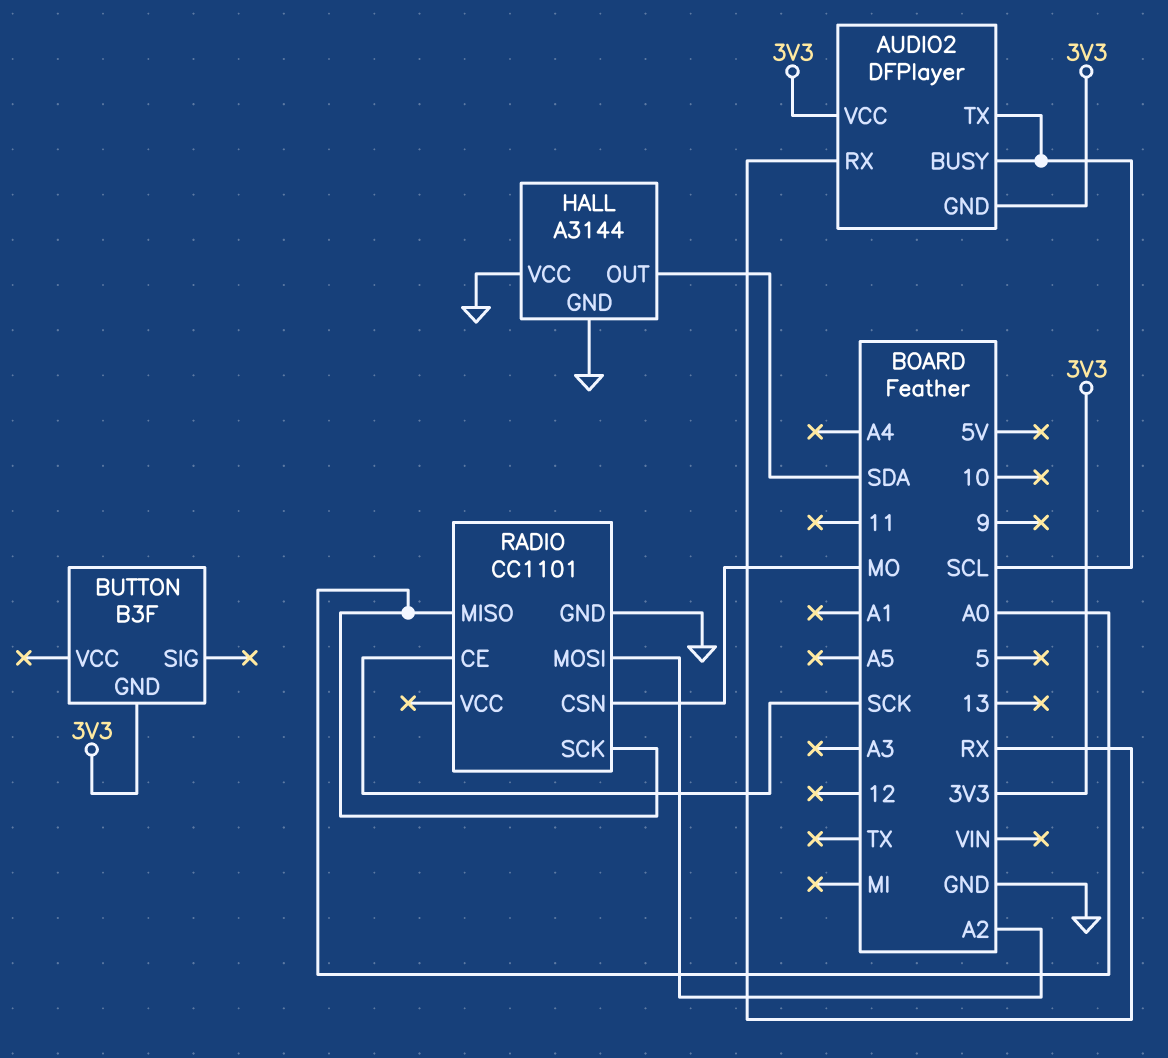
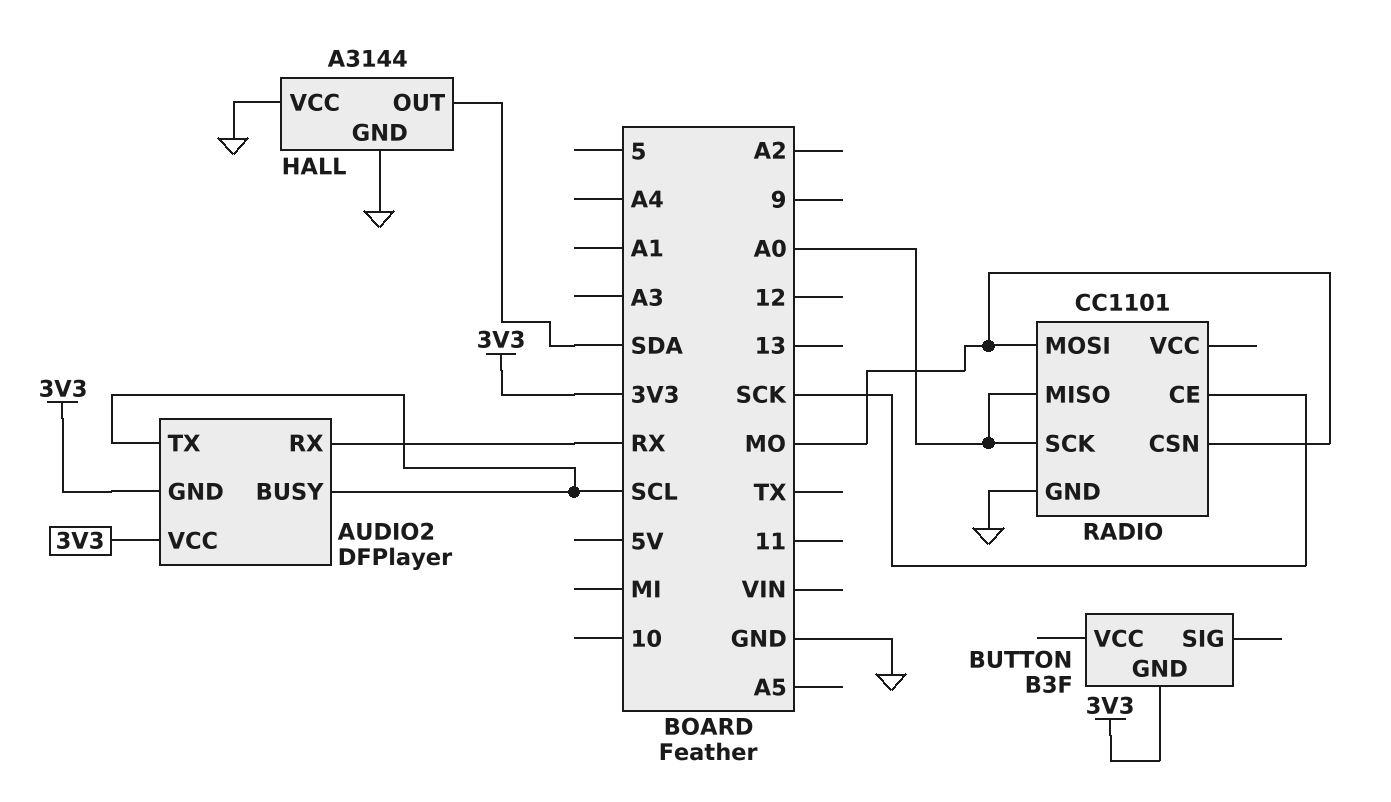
RADIO pin MOSI: A2 -> MO

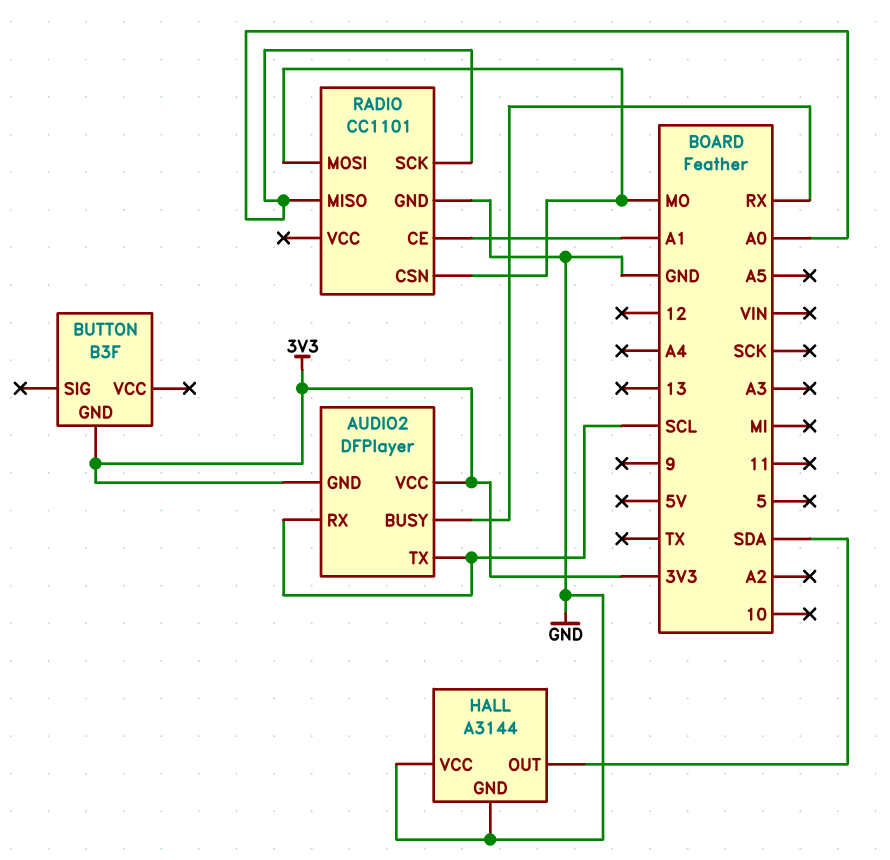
AUDIO2 pin BUSY: SCL -> RX
AUDIO2 pin RX: RX -> SCL
RADIO pin CE: SCK -> A1

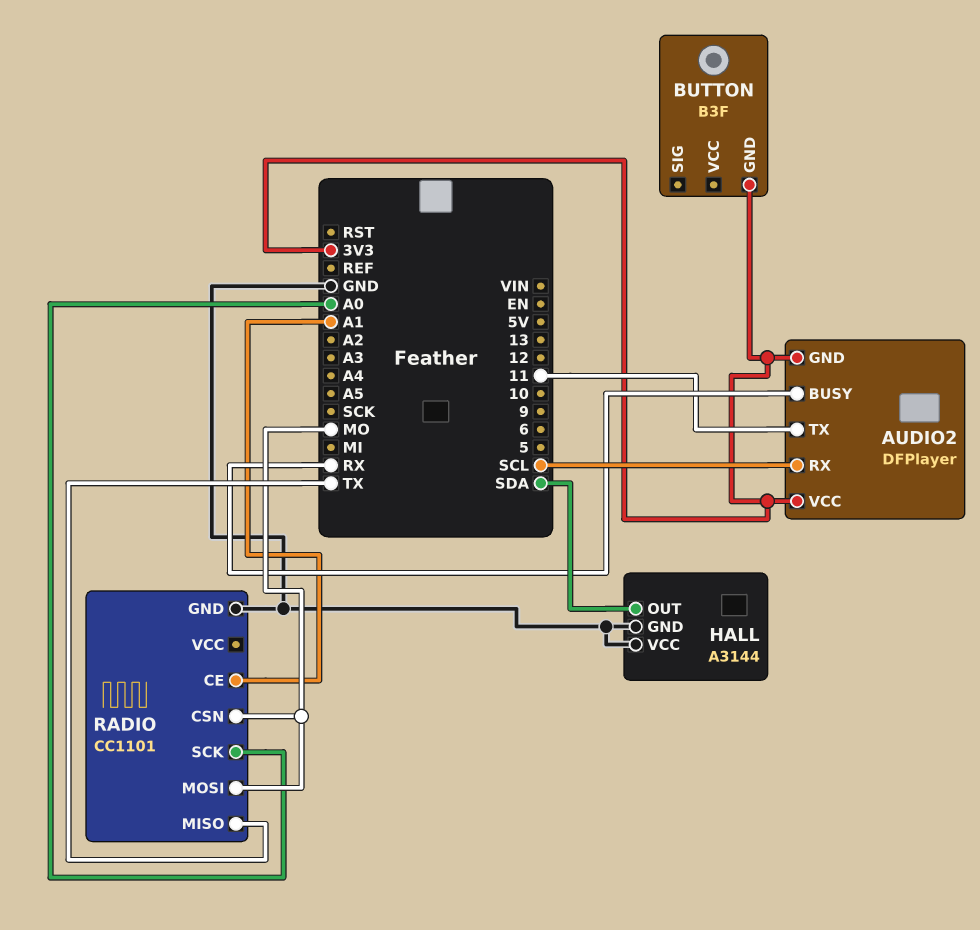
AUDIO2 pin TX: SCL -> 11
RADIO pin MISO: A0 -> TX

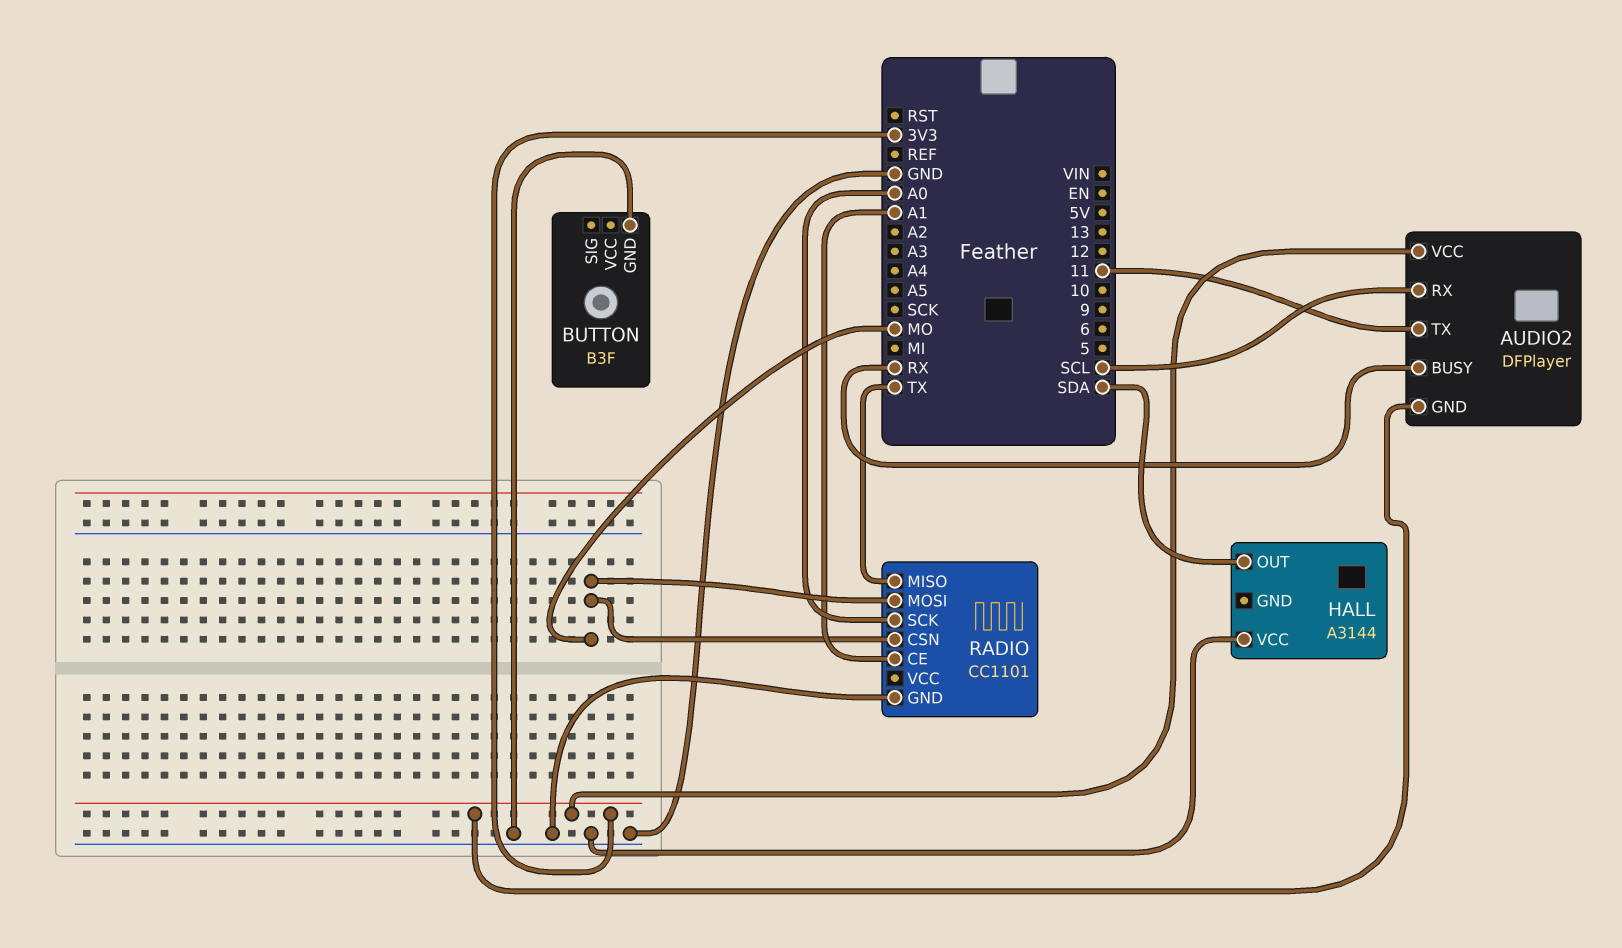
BUTTON pin GND: 3V3 -> GND
HALL pin GND: GND -> none

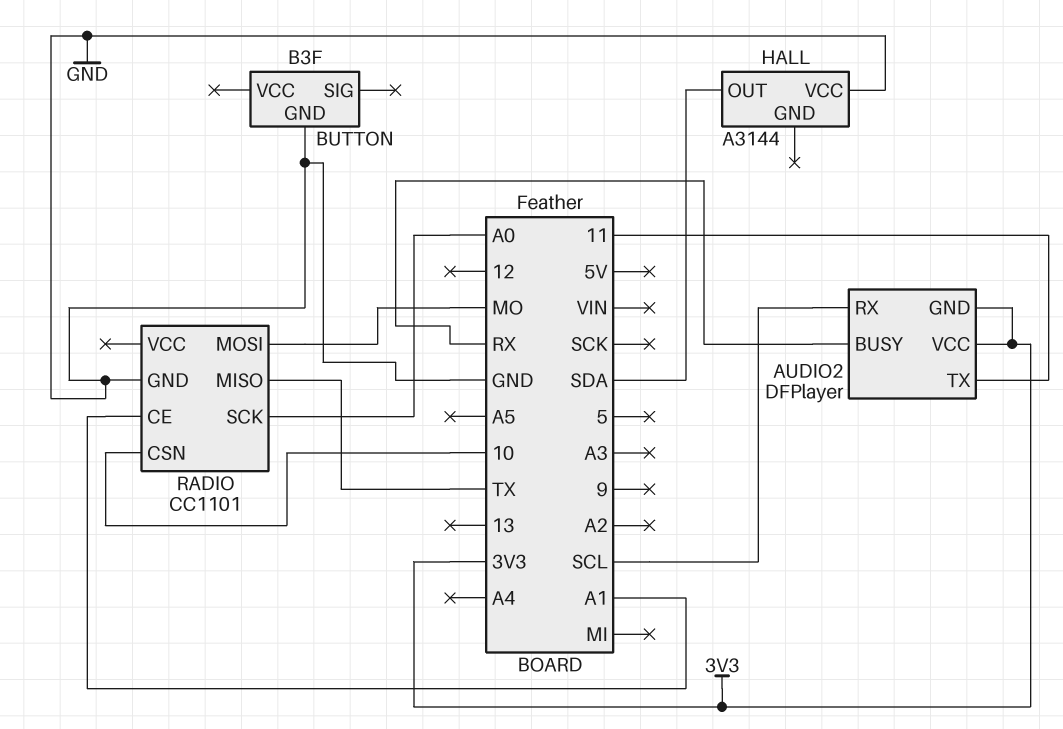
RADIO pin CSN: MO -> 10

